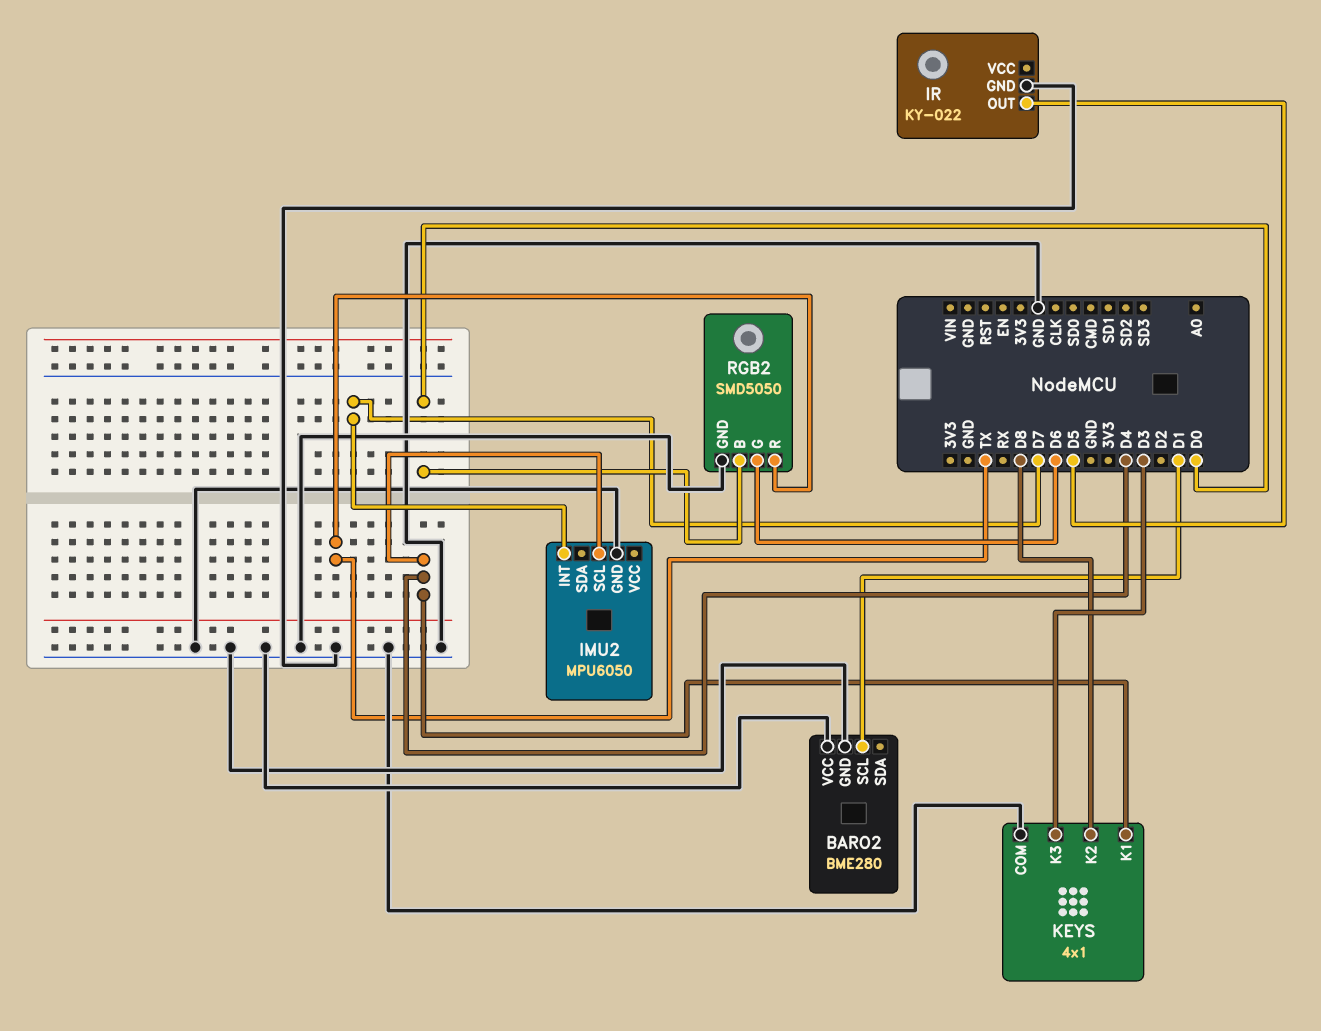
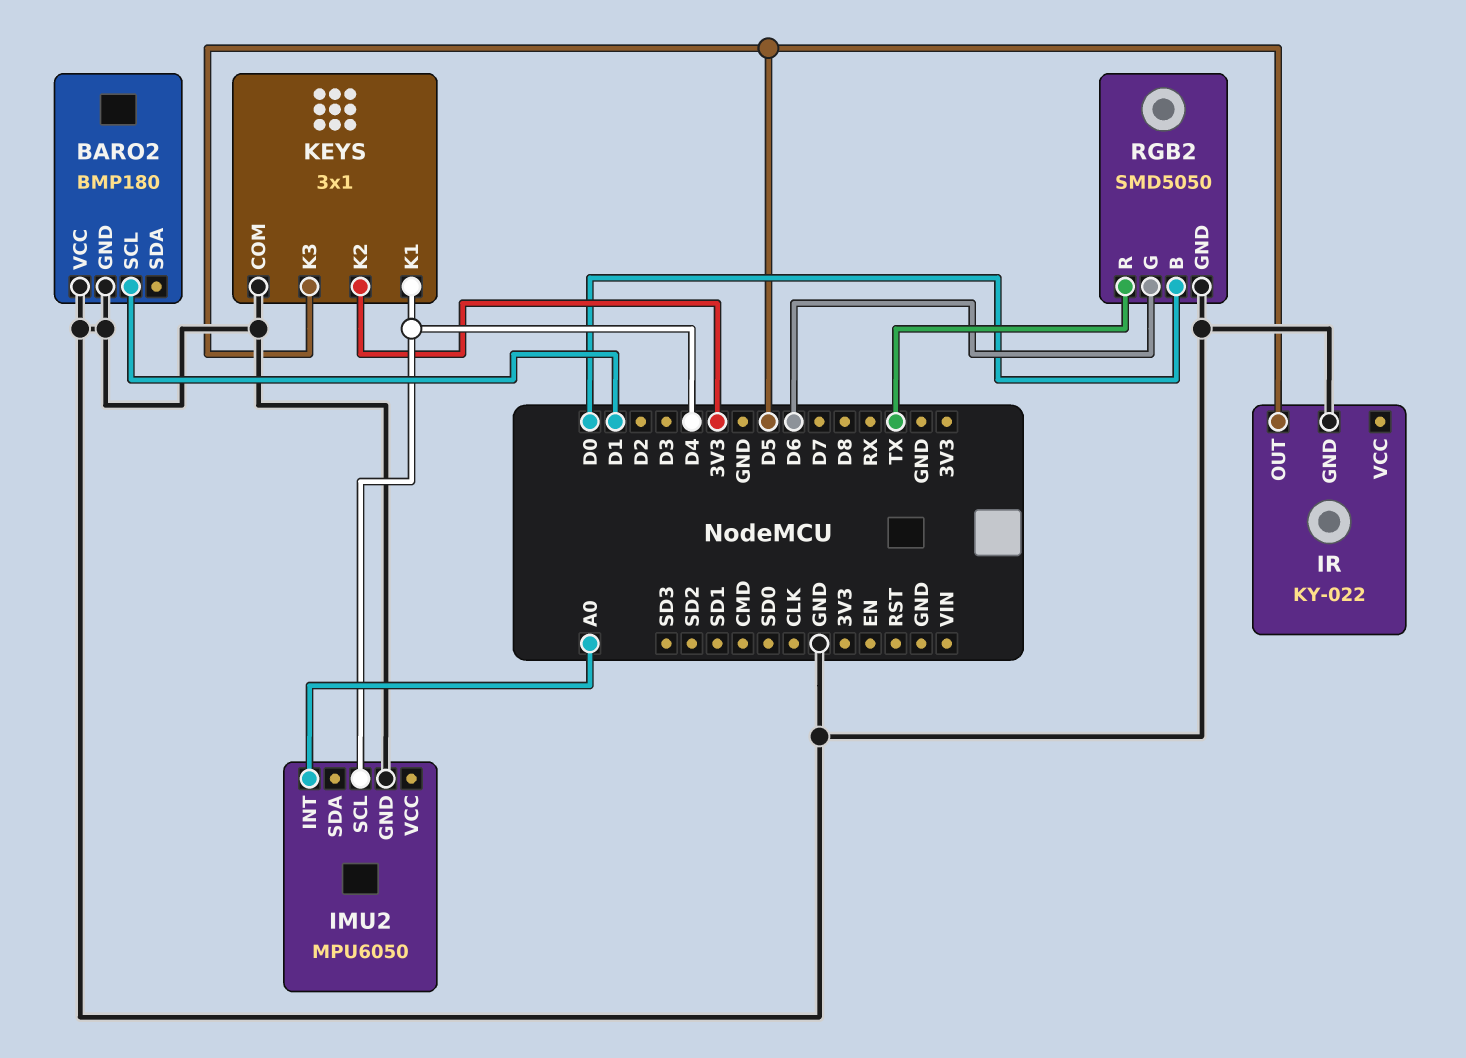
BARO2: BME280 -> BMP180
IMU2 pin INT: D7 -> A0
KEYS: 4x1 -> 3x1
KEYS pin K2: D8 -> 3V3
KEYS pin K3: D3 -> D5

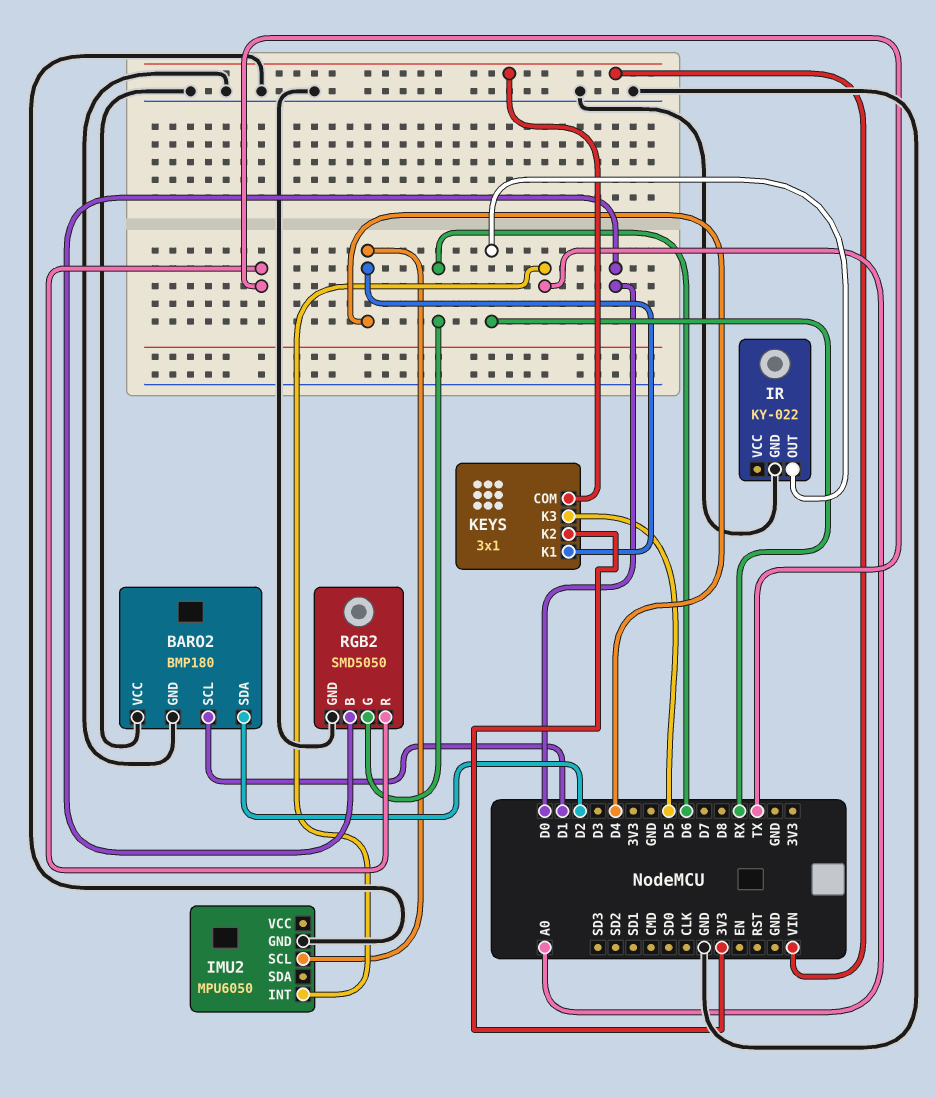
BARO2 pin SDA: none -> D2
IR pin OUT: D5 -> RX
KEYS pin COM: GND -> VIN

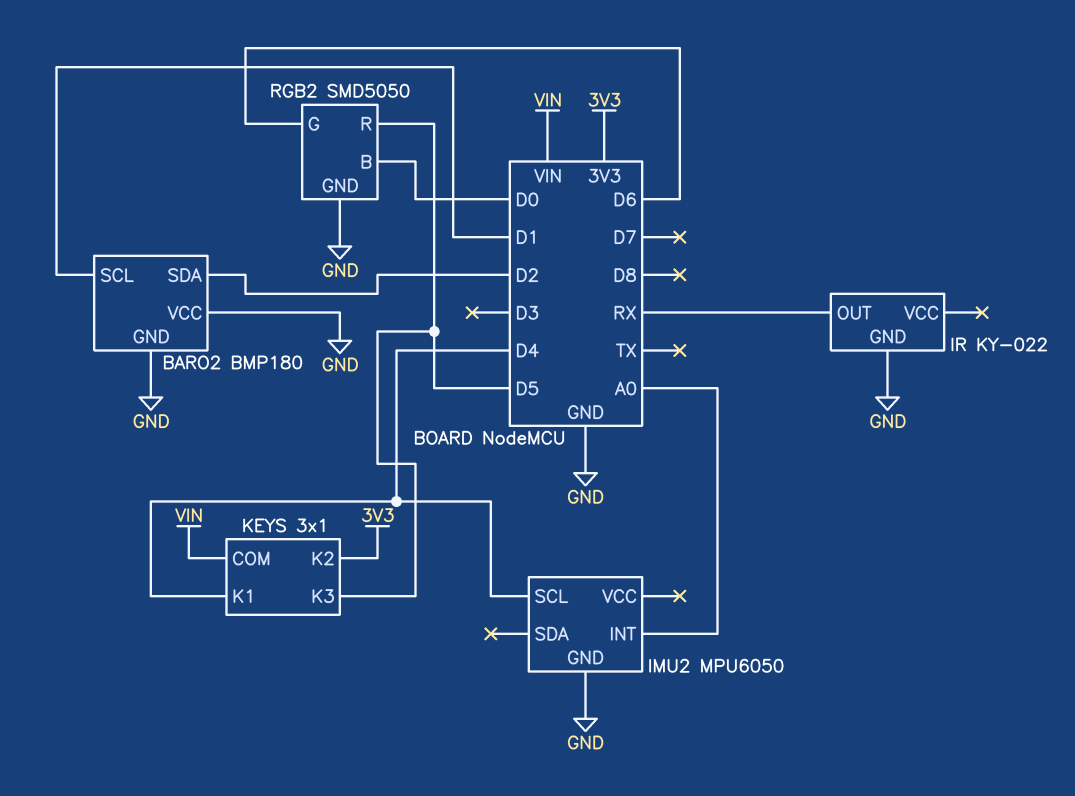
RGB2 pin R: TX -> D5

